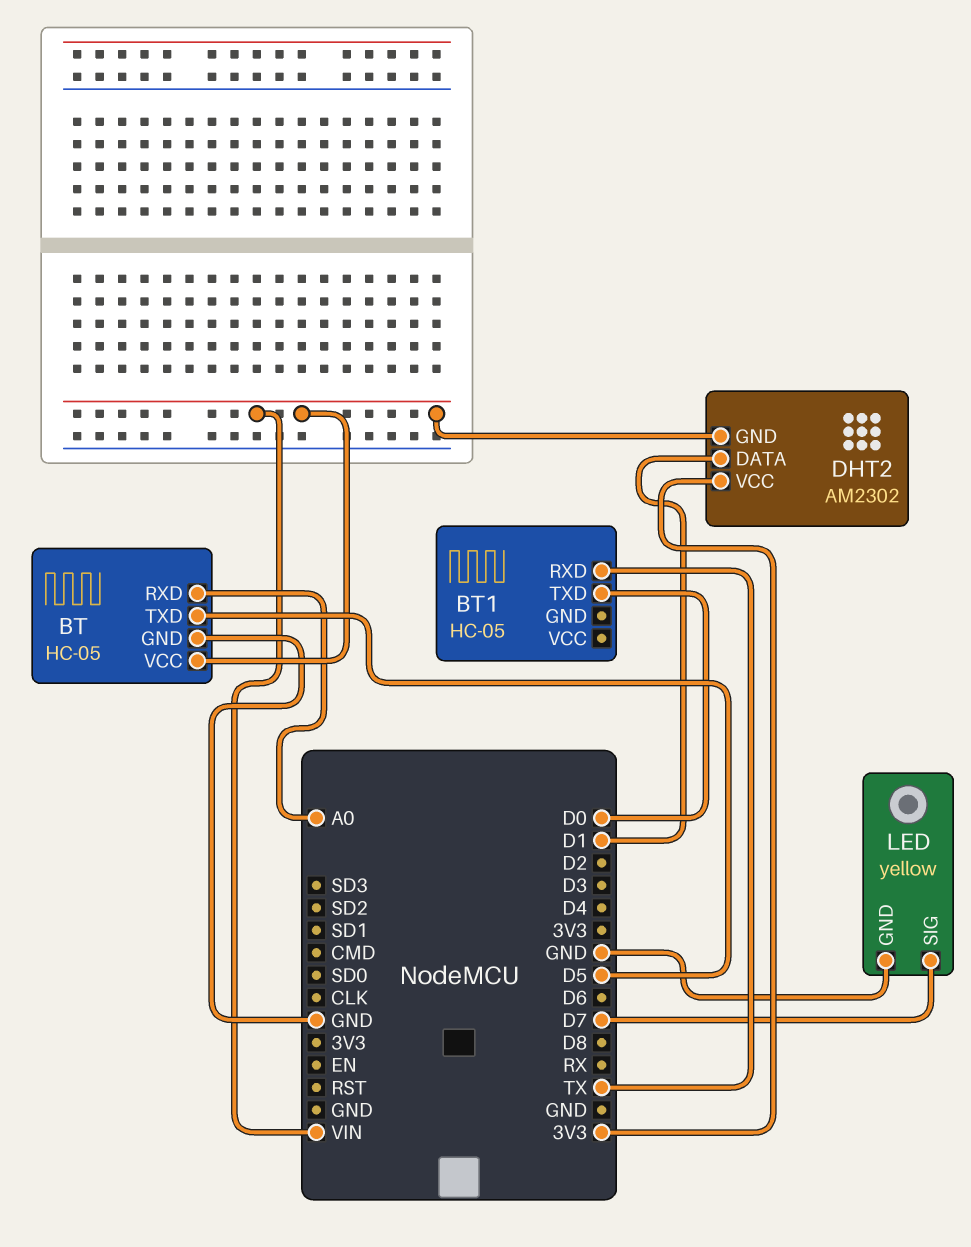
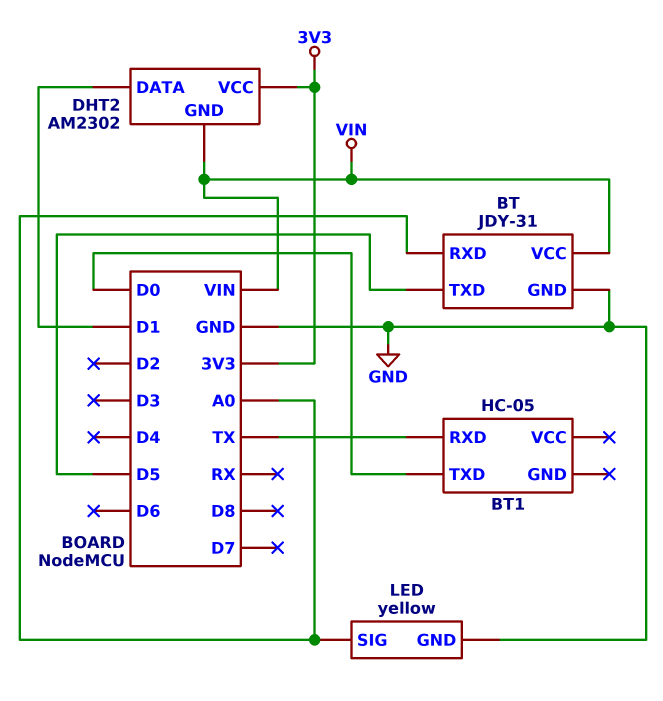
BT: HC-05 -> JDY-31
LED pin SIG: D7 -> A0

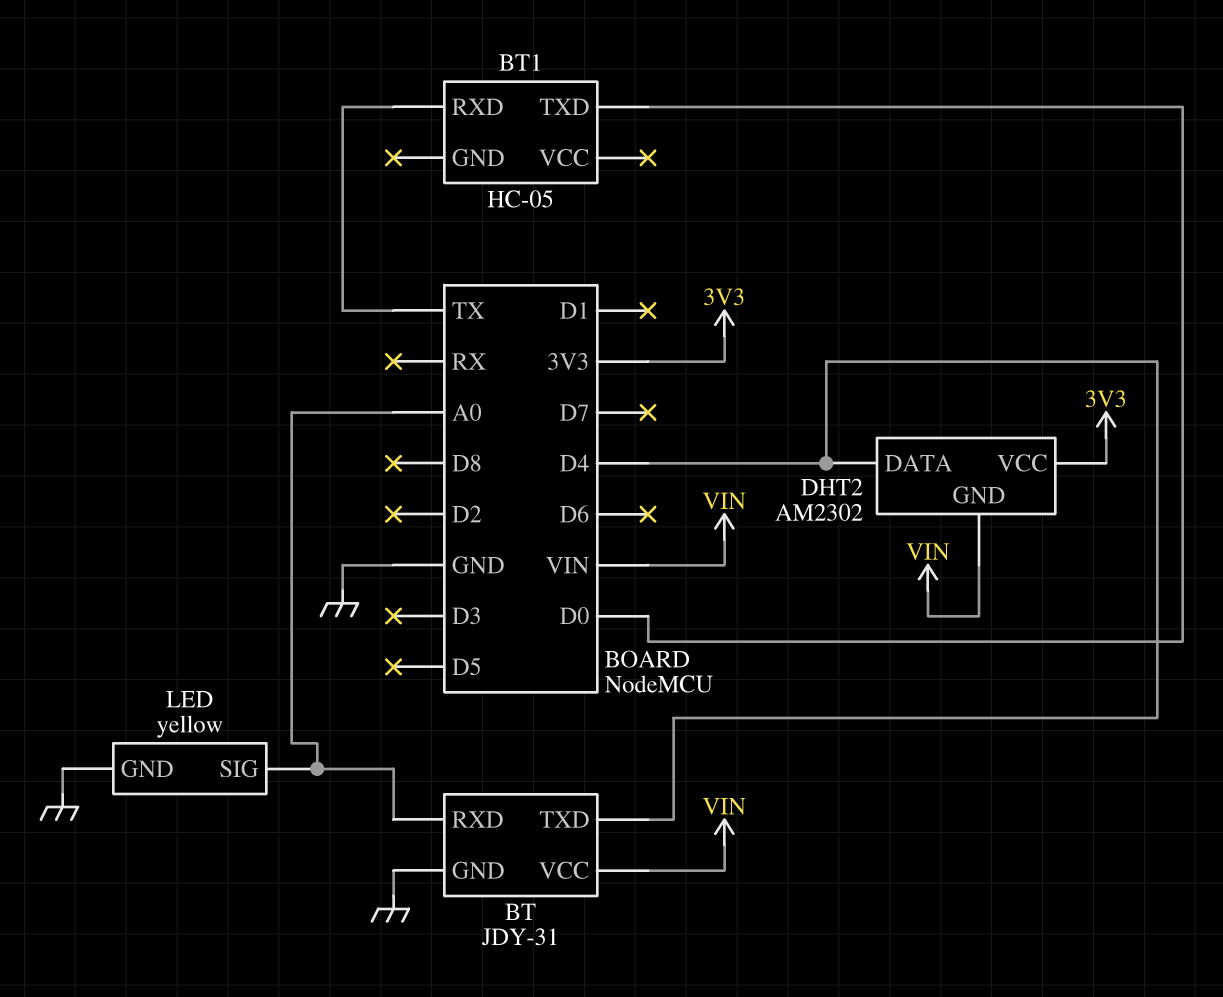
BT pin TXD: D5 -> D4
DHT2 pin DATA: D1 -> D4

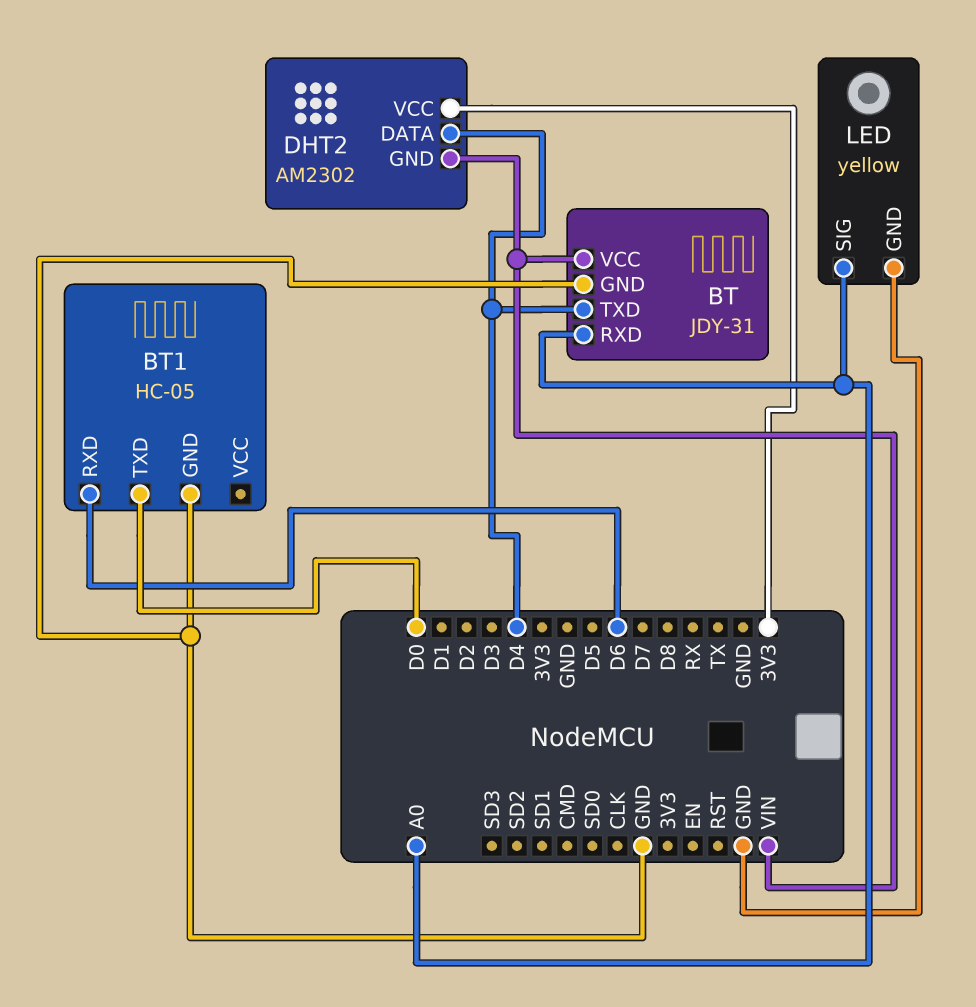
BT1 pin GND: none -> GND
BT1 pin RXD: TX -> D6

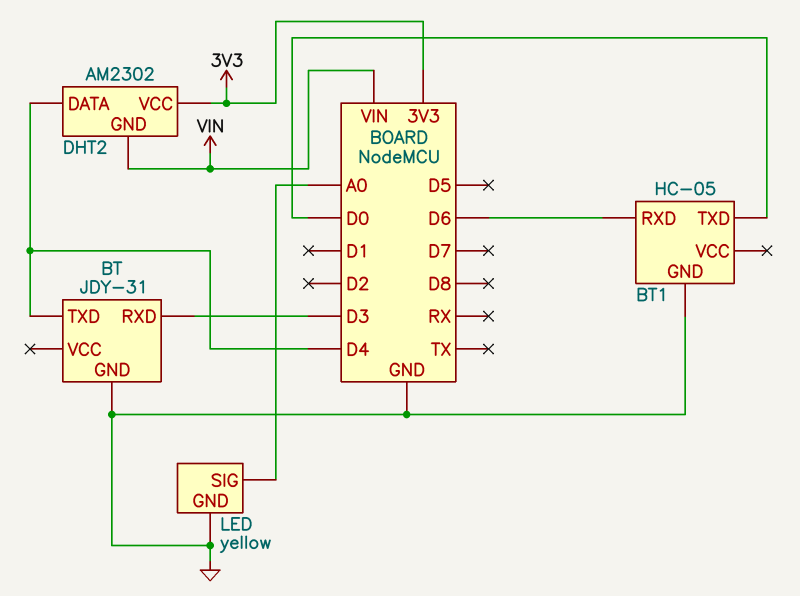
BT pin RXD: A0 -> D3
BT pin VCC: VIN -> none

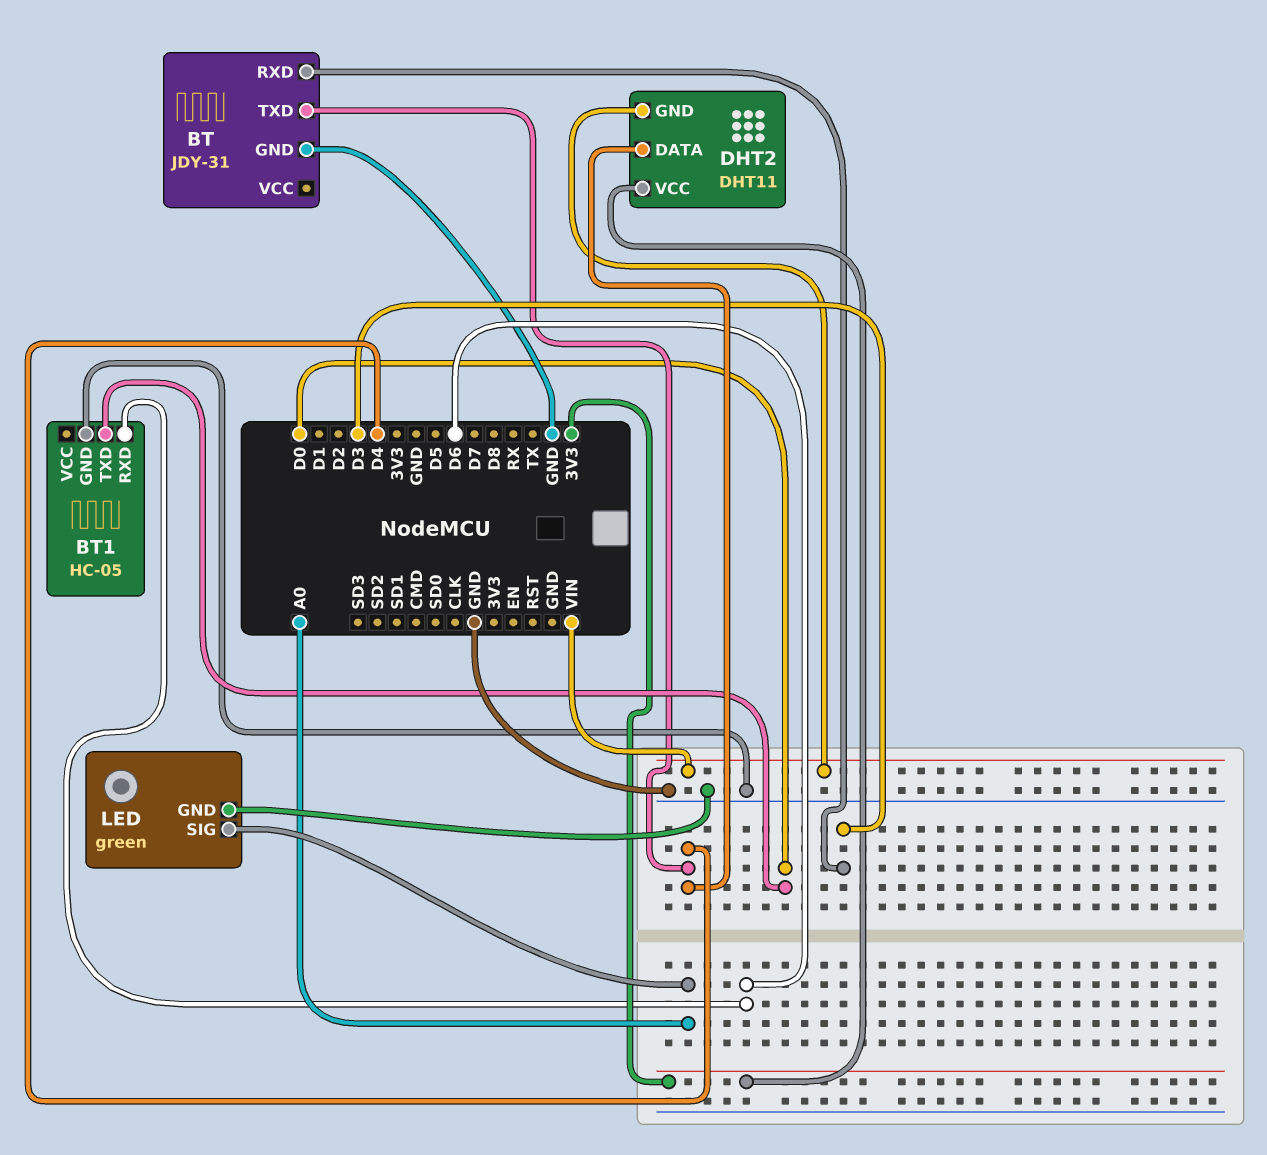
DHT2: AM2302 -> DHT11
LED: yellow -> green

